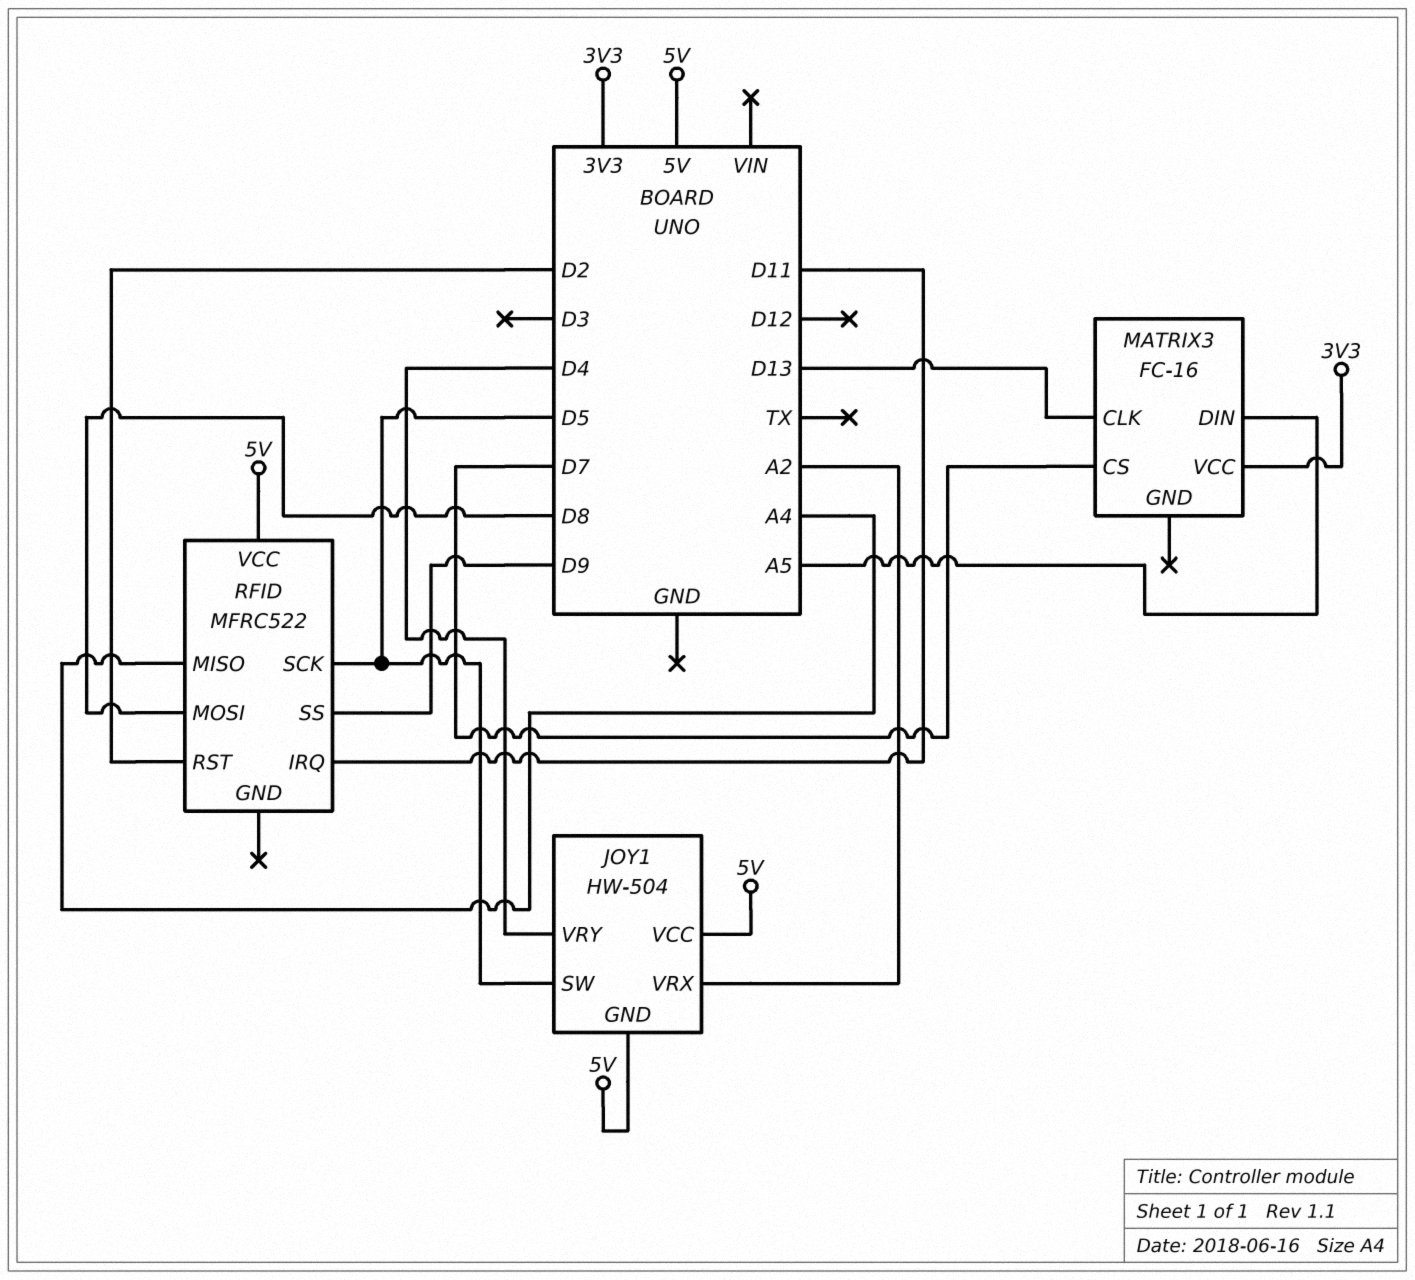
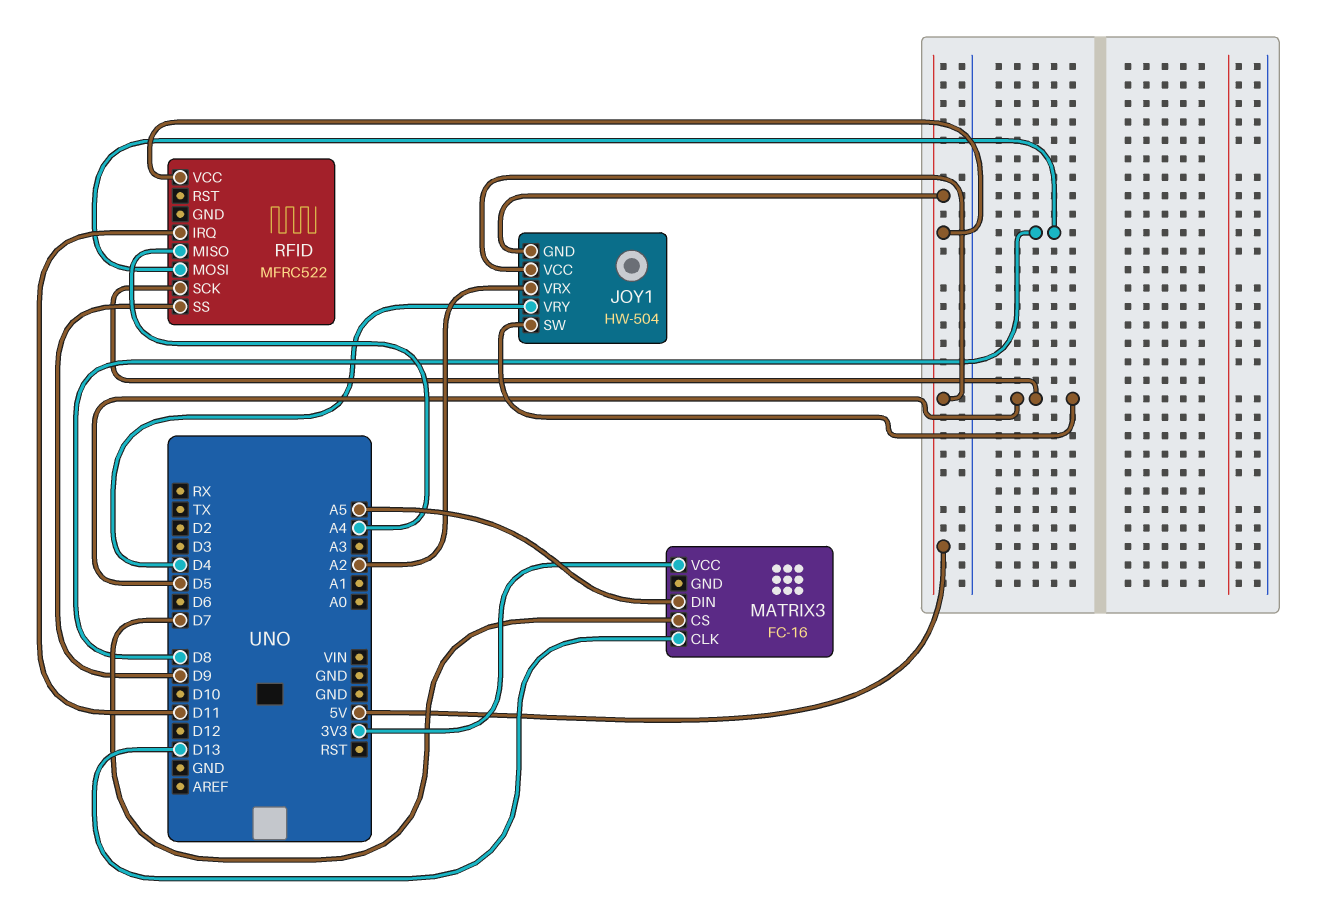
RFID pin RST: D2 -> none

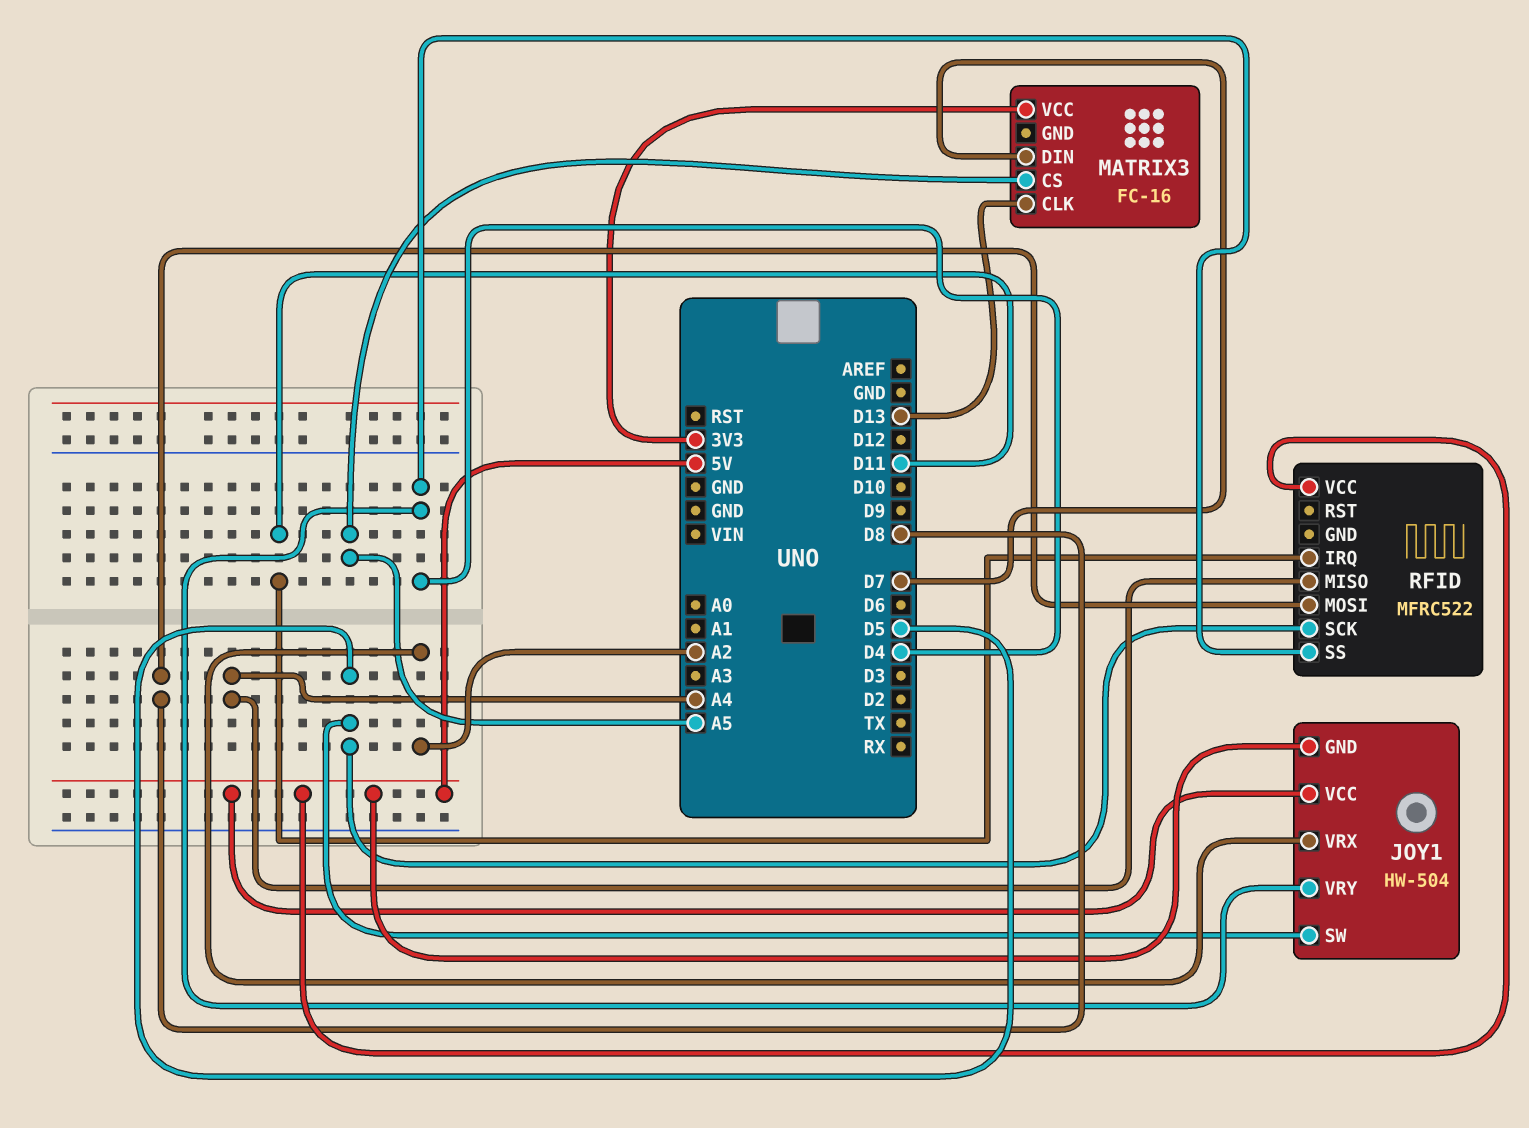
MATRIX3 pin CS: D7 -> A5
MATRIX3 pin DIN: A5 -> D7
RFID pin SS: D9 -> D4

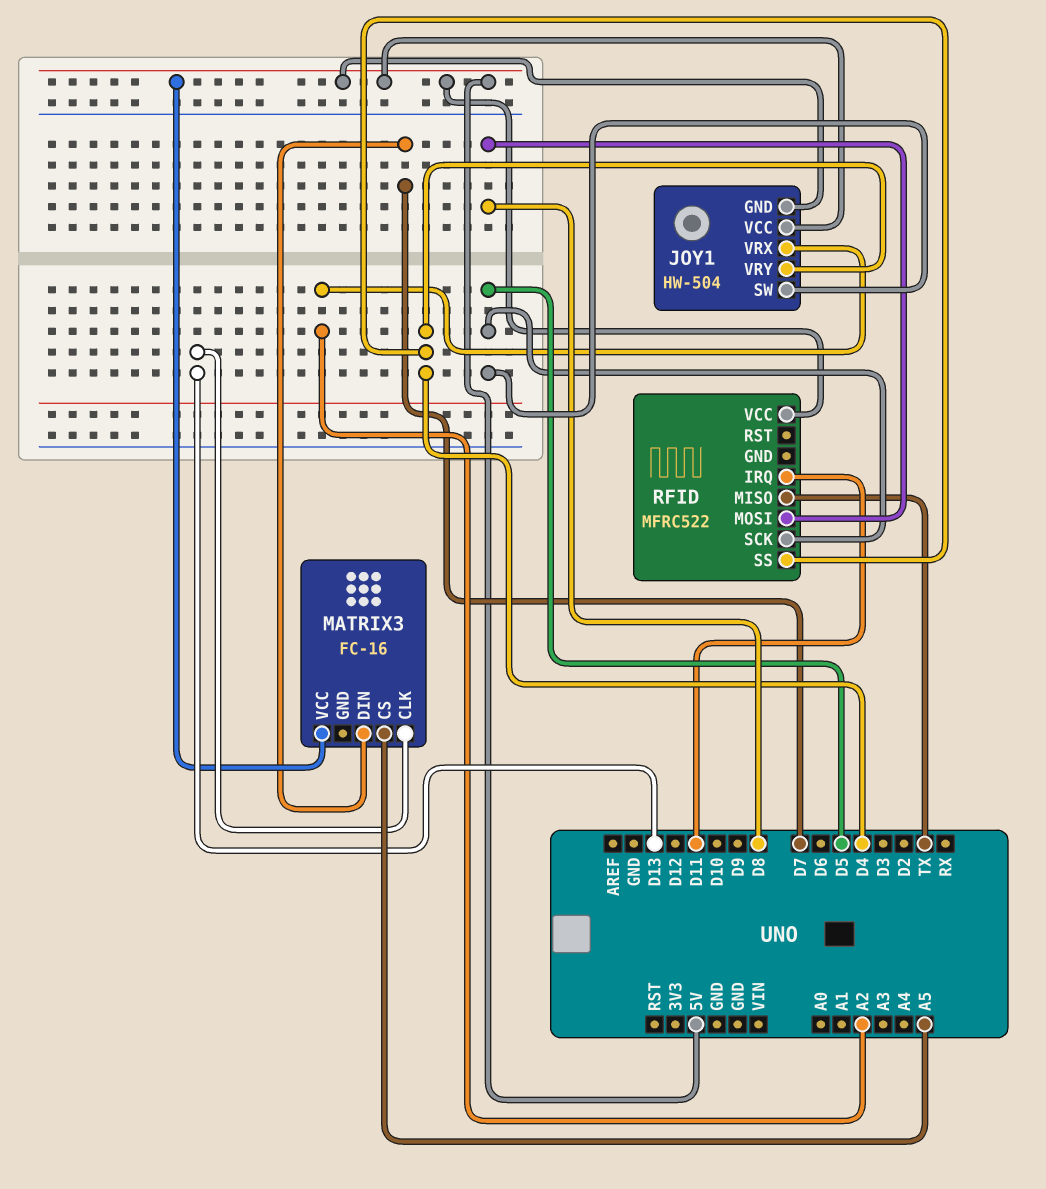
MATRIX3 pin VCC: 3V3 -> 5V
RFID pin MISO: A4 -> TX

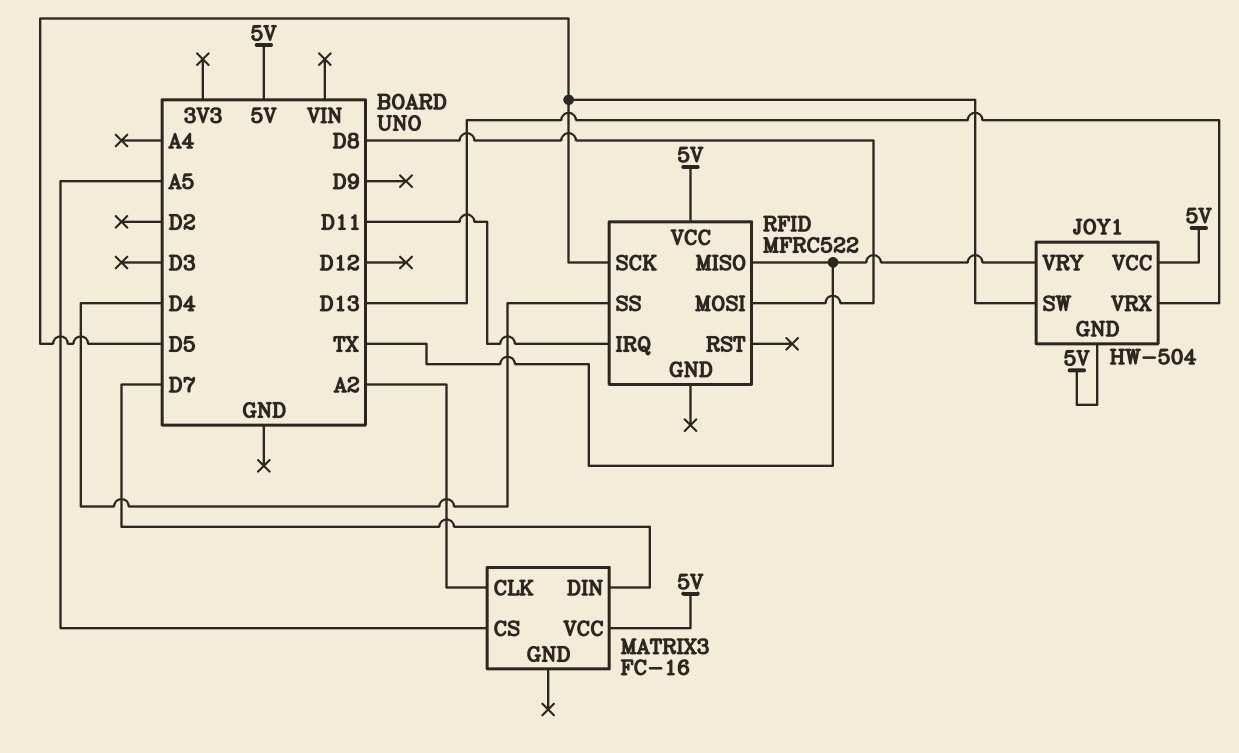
JOY1 pin VRX: A2 -> D13
JOY1 pin VRY: D4 -> TX
MATRIX3 pin CLK: D13 -> A2

